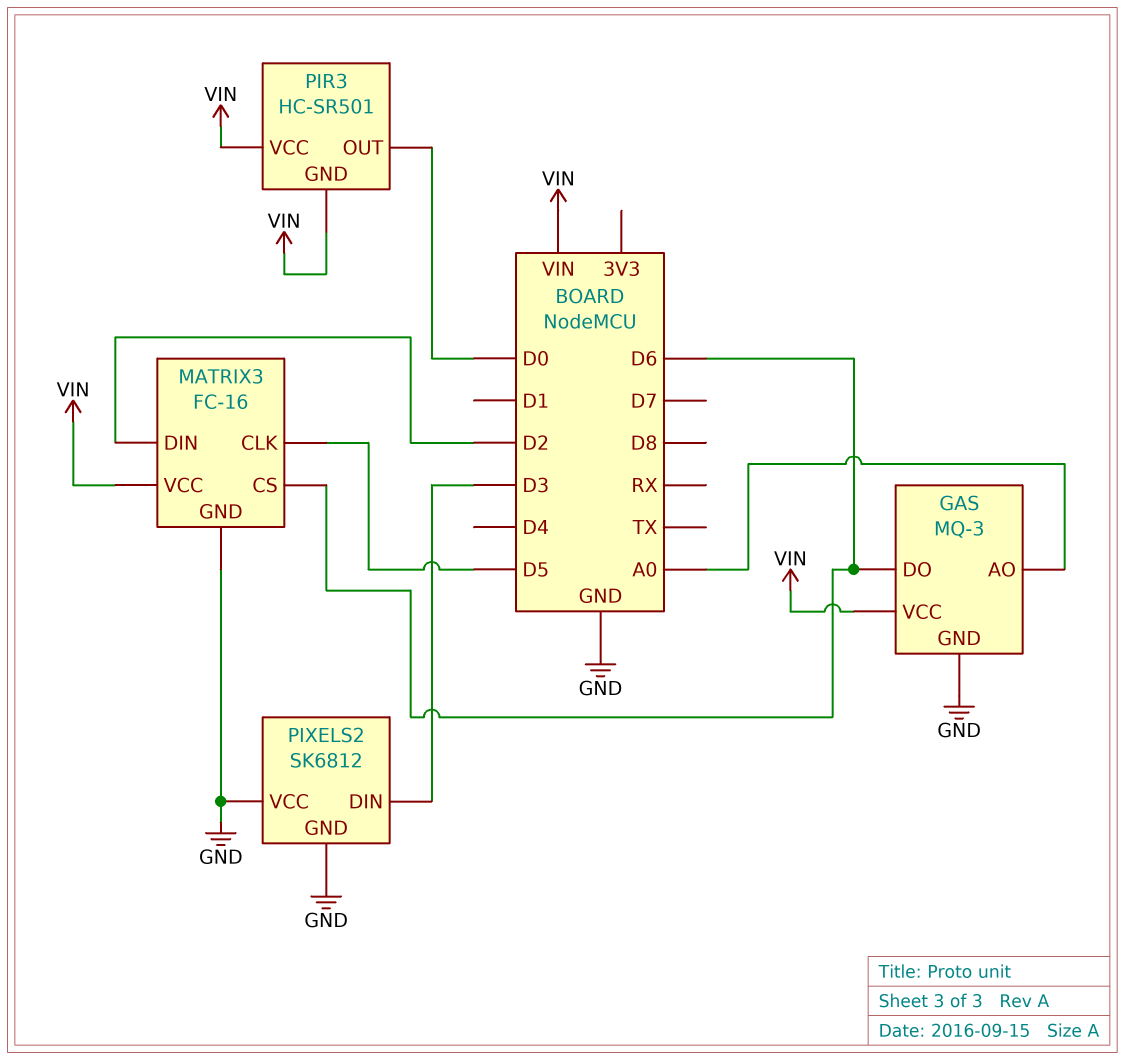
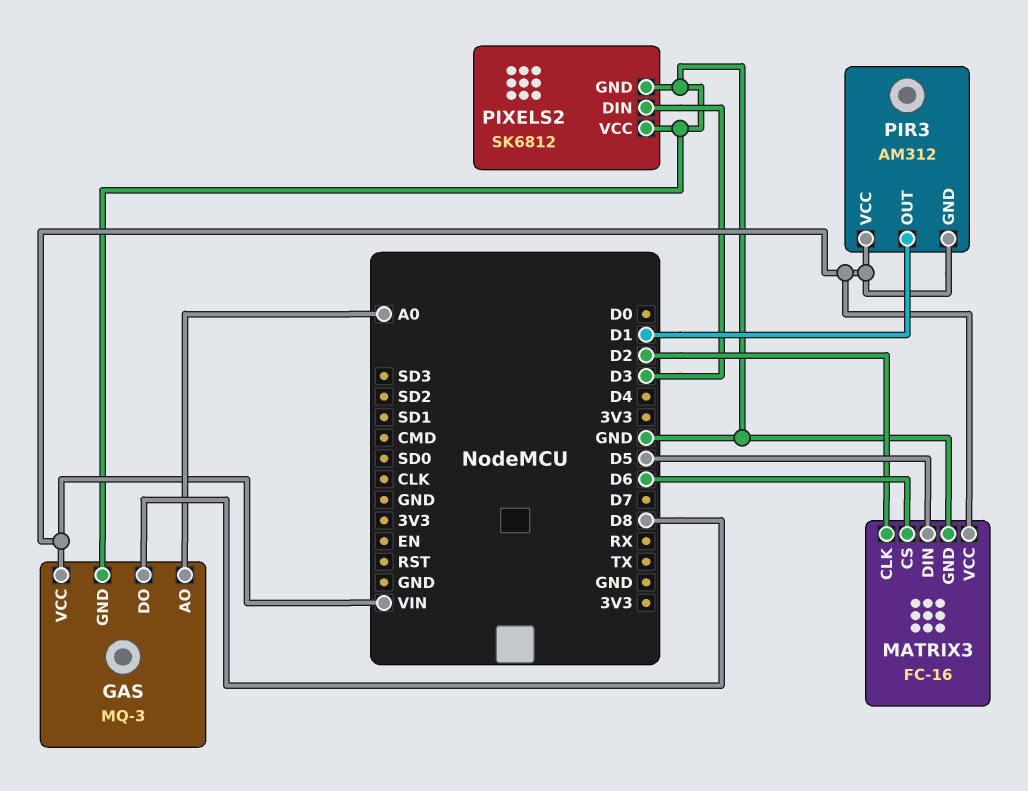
GAS pin DO: D6 -> D8
MATRIX3 pin CLK: D5 -> D2
MATRIX3 pin DIN: D2 -> D5
PIR3: HC-SR501 -> AM312
PIR3 pin OUT: D0 -> D1

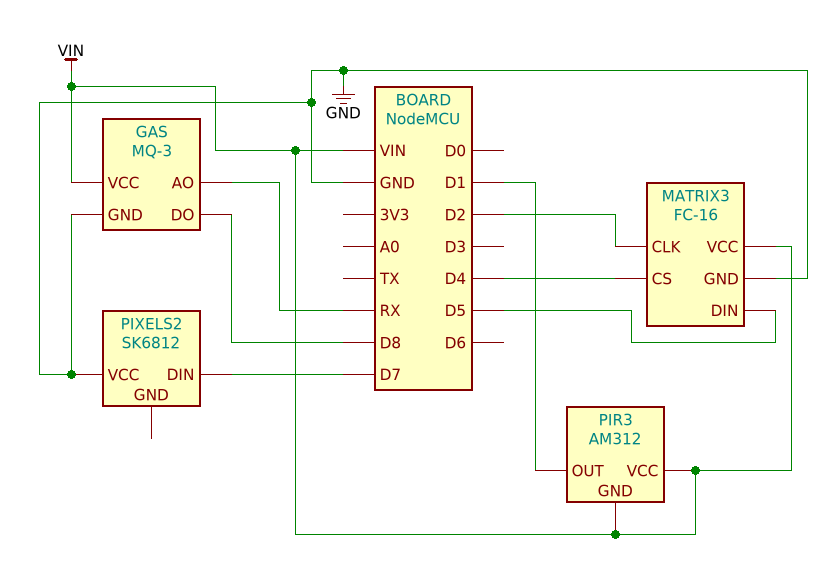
GAS pin AO: A0 -> RX
MATRIX3 pin CS: D6 -> D4
PIXELS2 pin DIN: D3 -> D7
PIXELS2 pin GND: GND -> none

